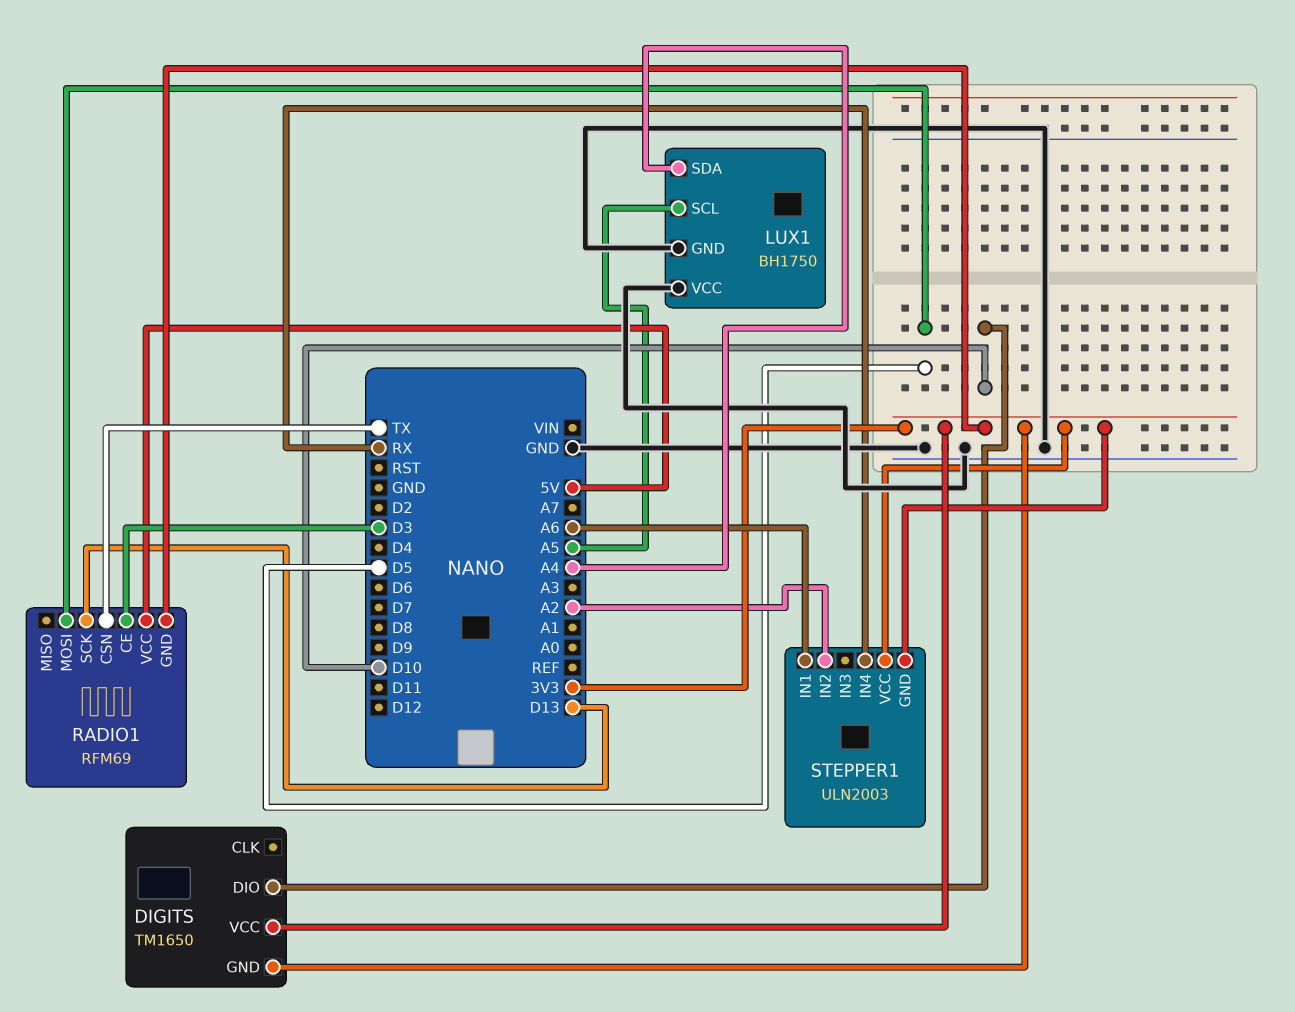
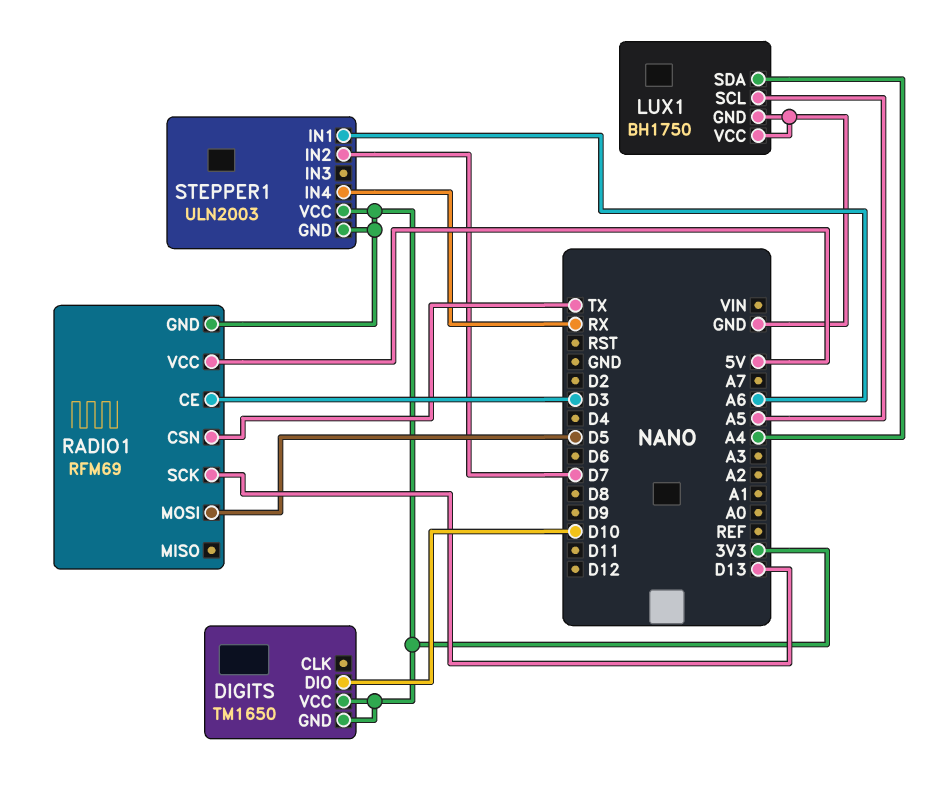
STEPPER1 pin IN2: A2 -> D7

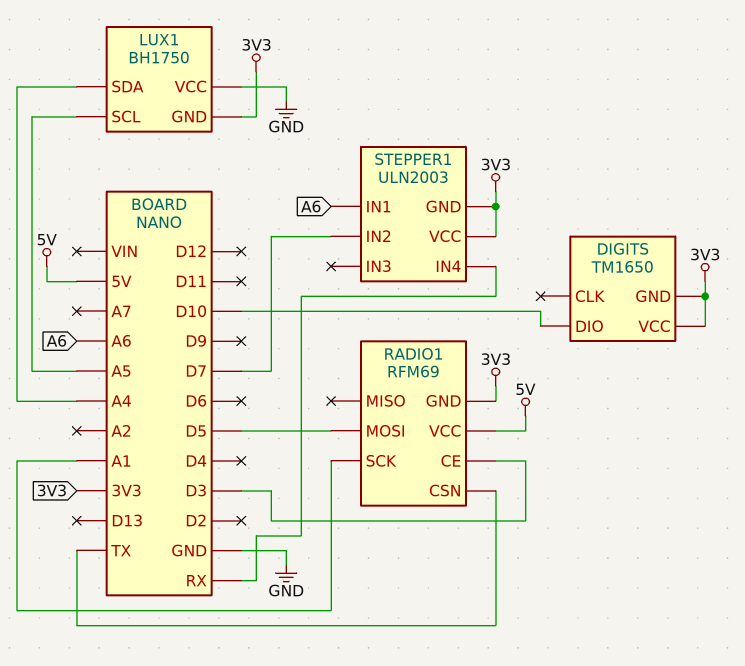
LUX1 pin GND: GND -> 3V3
RADIO1 pin SCK: D13 -> A1

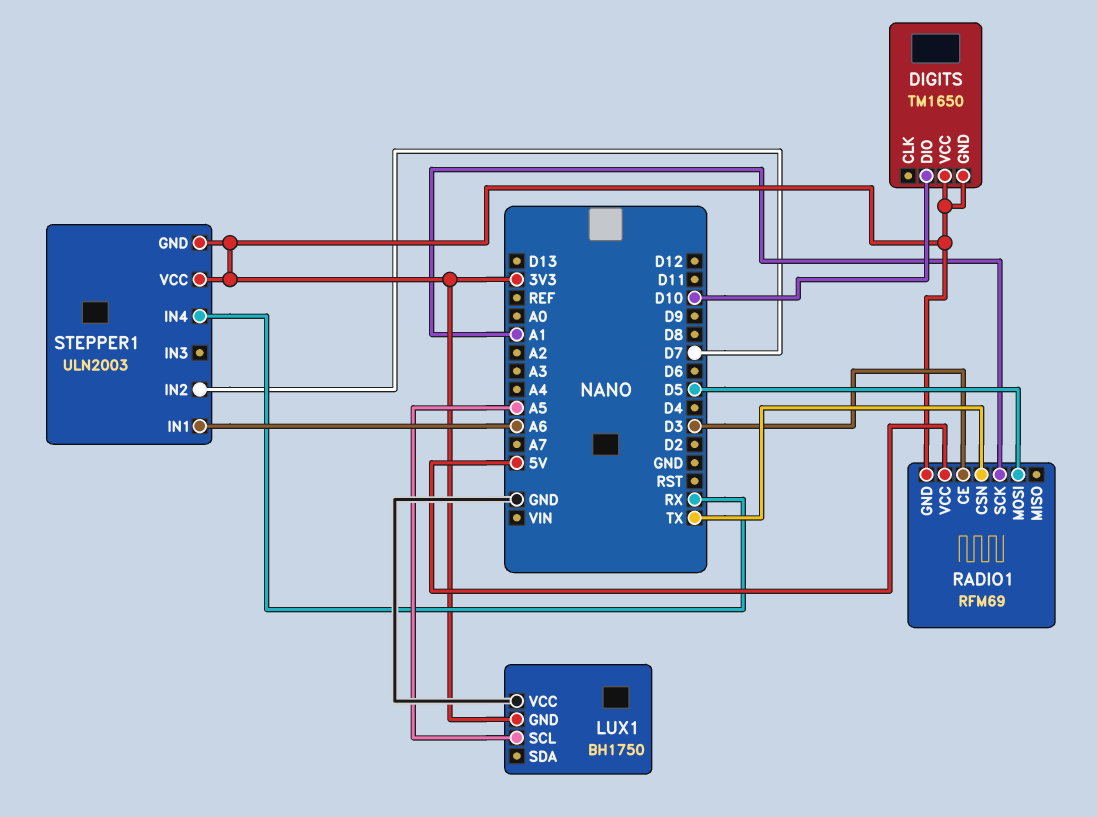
LUX1 pin SDA: A4 -> none

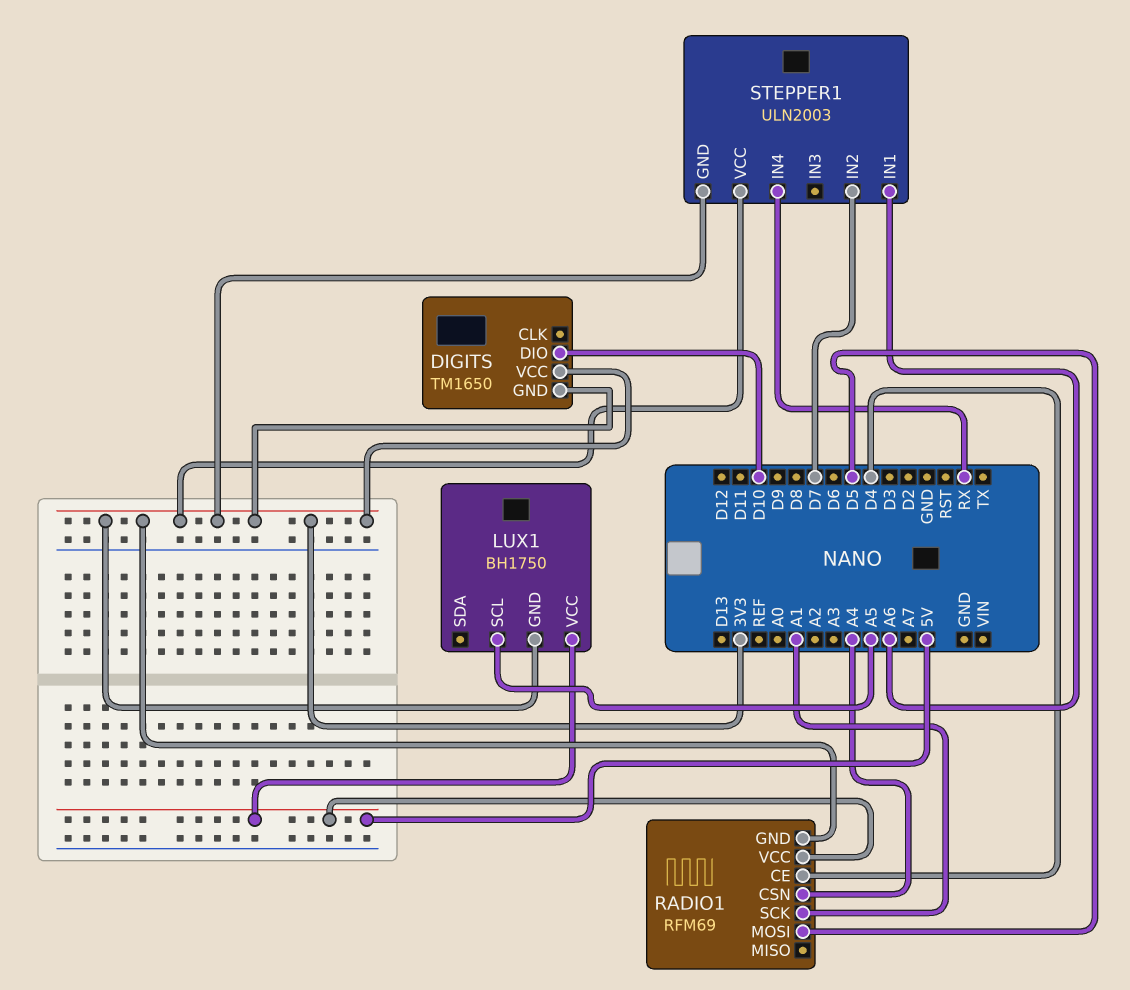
LUX1 pin VCC: GND -> 5V
RADIO1 pin CE: D3 -> D4
RADIO1 pin CSN: TX -> A4

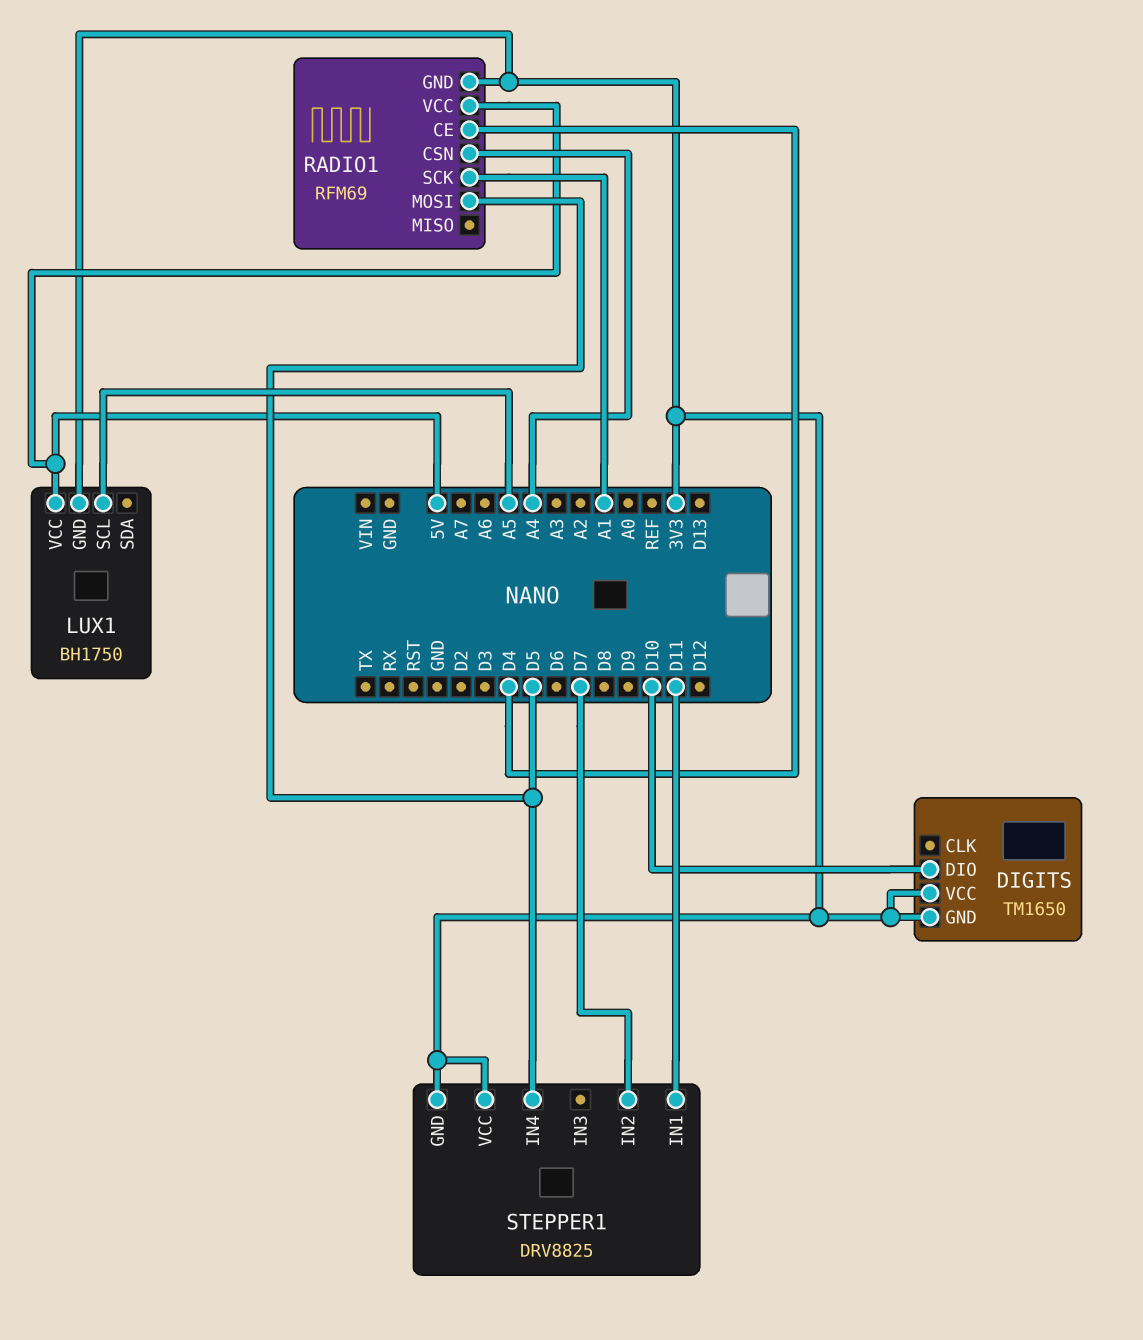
STEPPER1: ULN2003 -> DRV8825
STEPPER1 pin IN1: A6 -> D11
STEPPER1 pin IN4: RX -> D5

